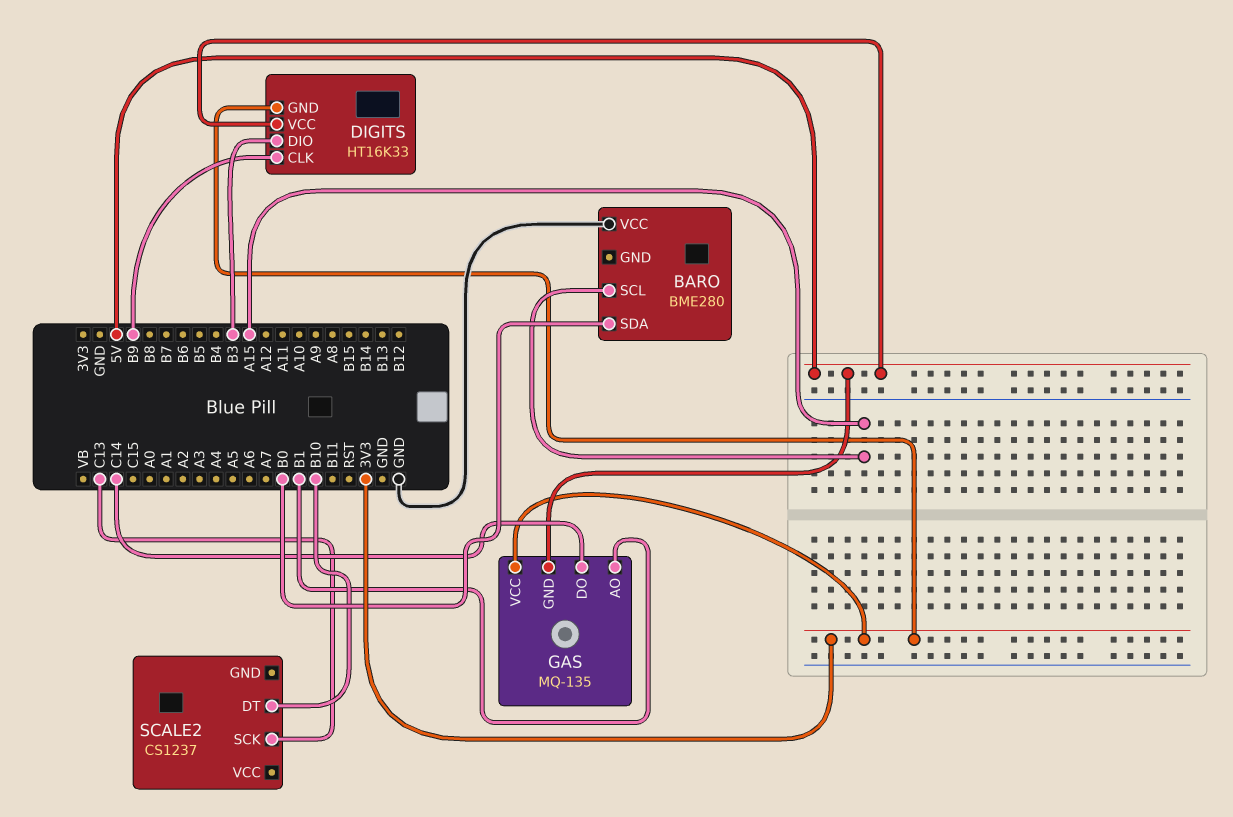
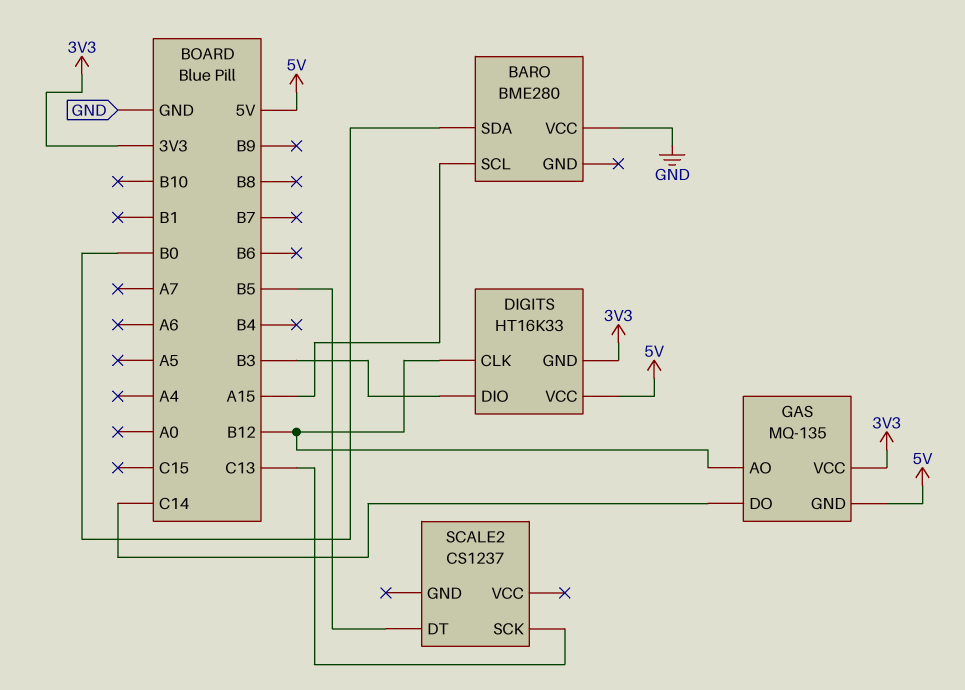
DIGITS pin CLK: B9 -> B12
GAS pin AO: B1 -> B12
SCALE2 pin DT: B10 -> B5

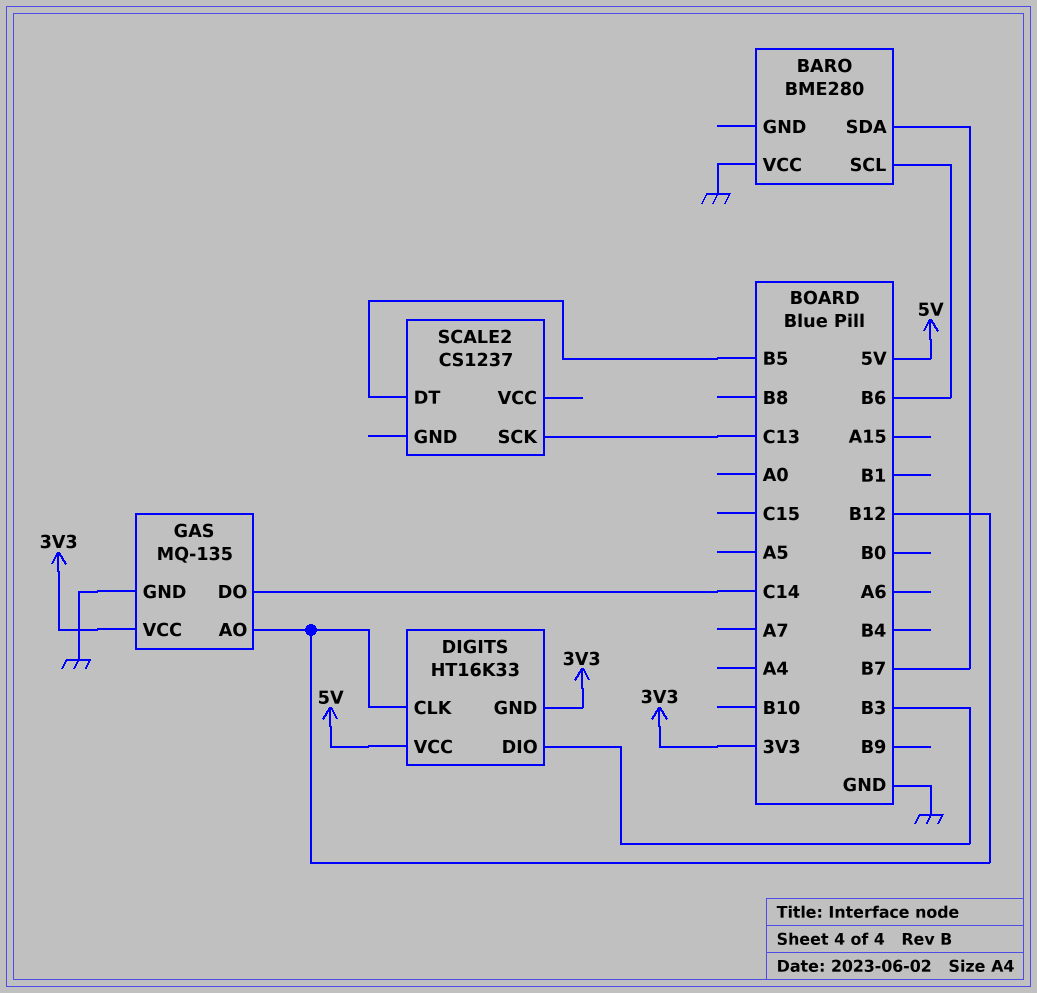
BARO pin SCL: A15 -> B6
BARO pin SDA: B0 -> B7
GAS pin GND: 5V -> GND

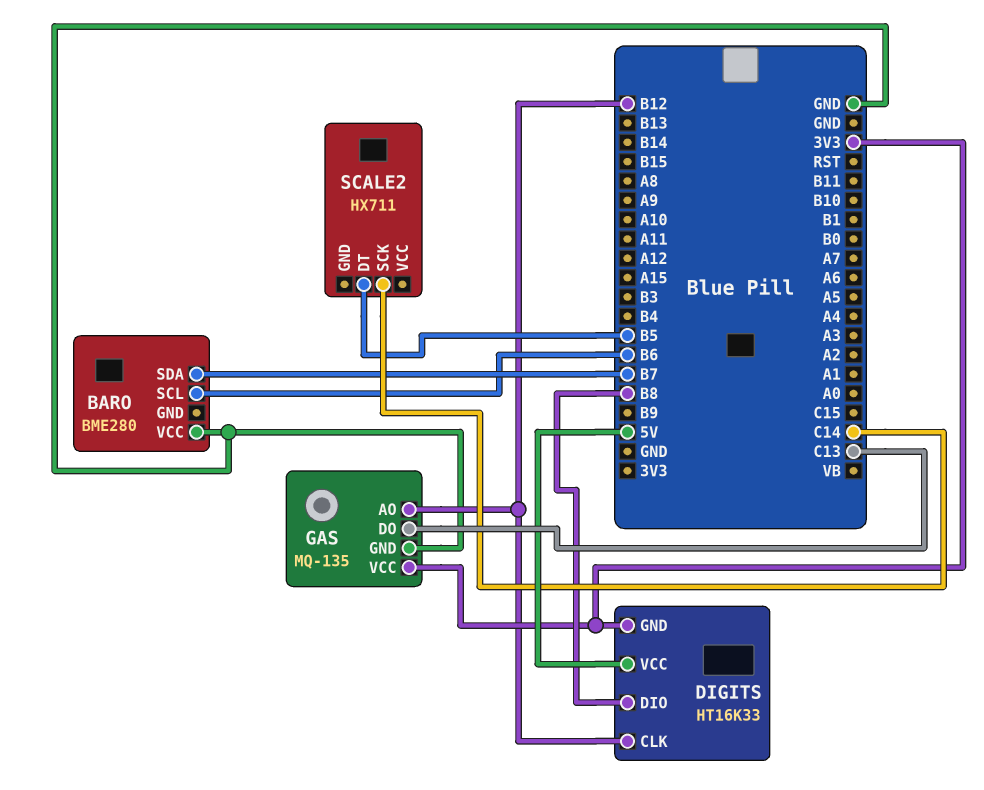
DIGITS pin DIO: B3 -> B8
GAS pin DO: C14 -> C13
SCALE2: CS1237 -> HX711
SCALE2 pin SCK: C13 -> C14

